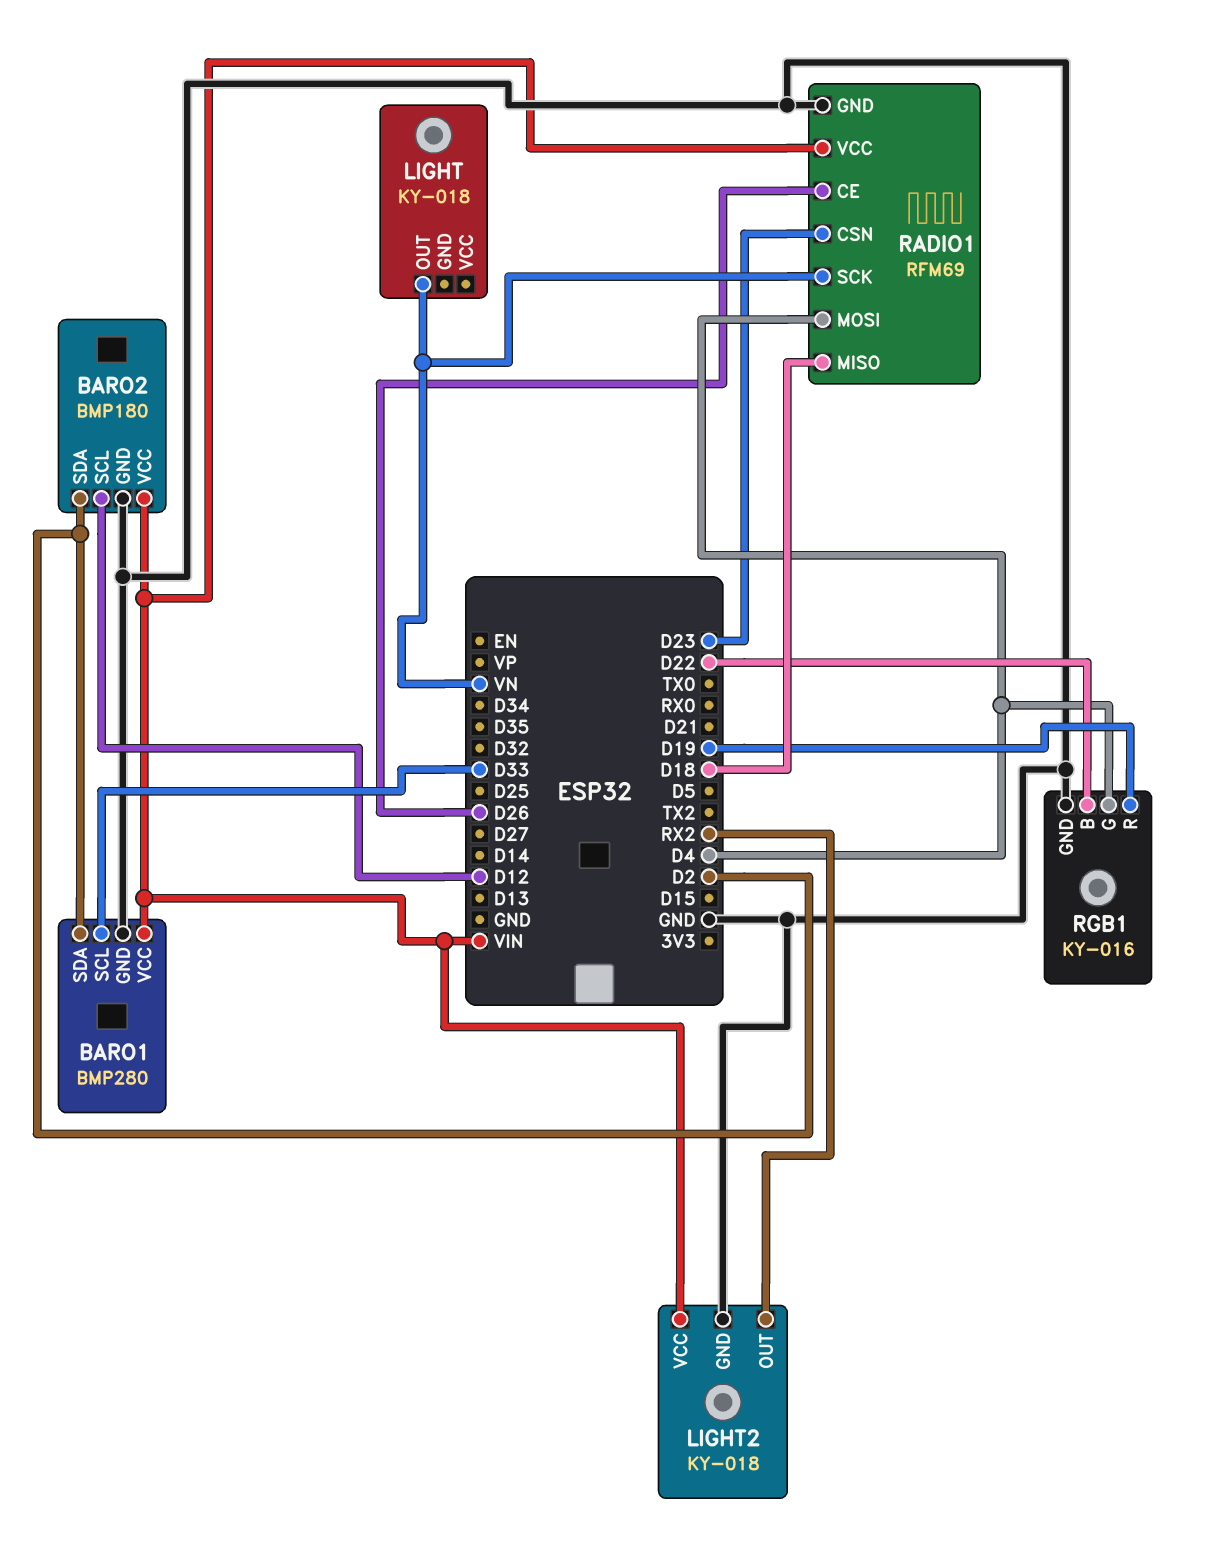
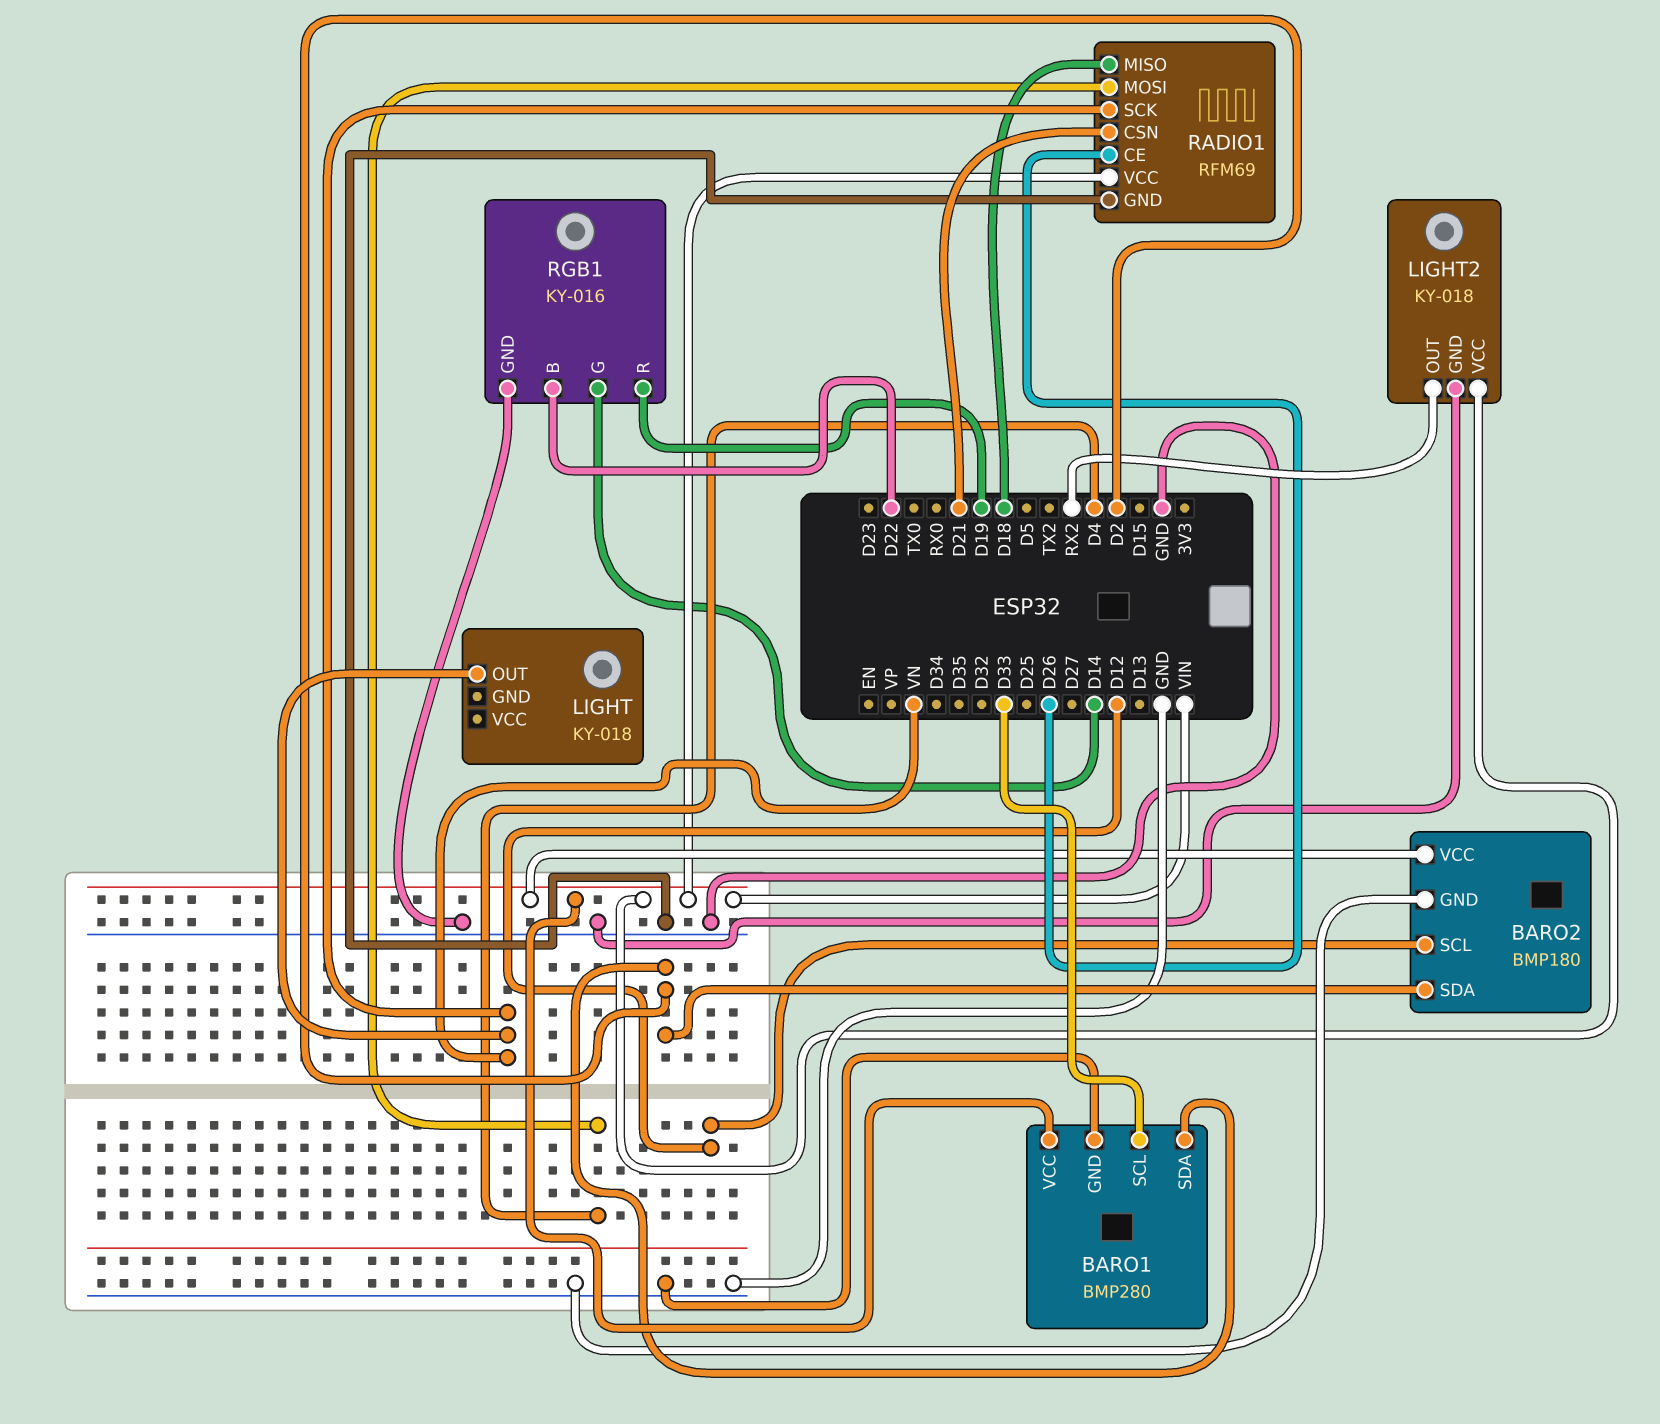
RADIO1 pin CSN: D23 -> D21
RGB1 pin G: D4 -> D14

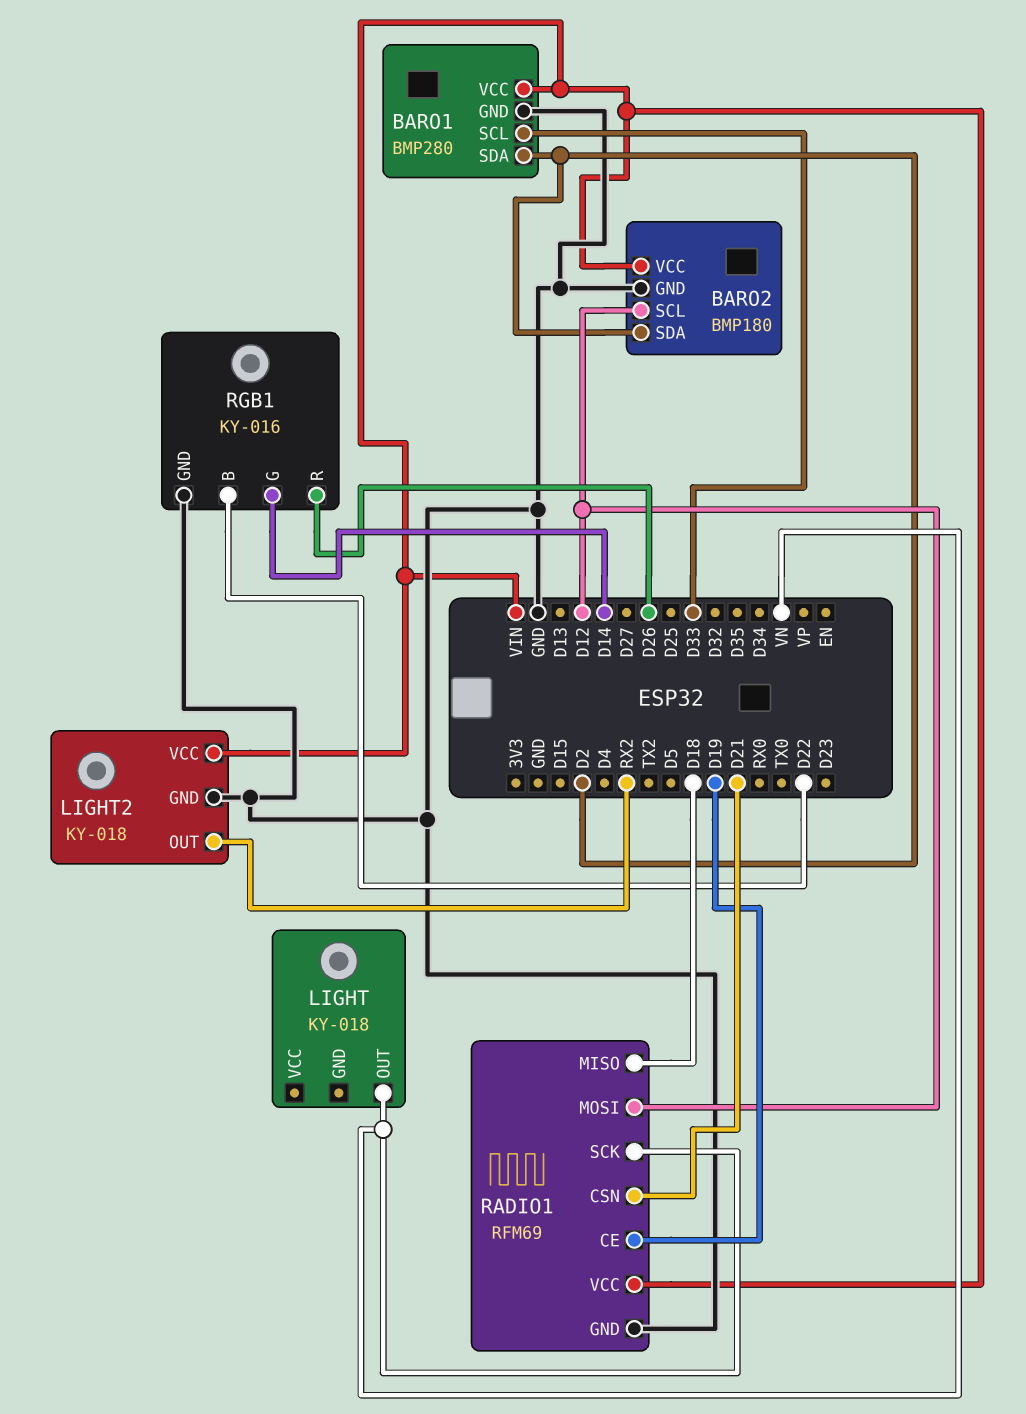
RADIO1 pin CE: D26 -> D19
RADIO1 pin MOSI: D4 -> D12
RGB1 pin R: D19 -> D26

